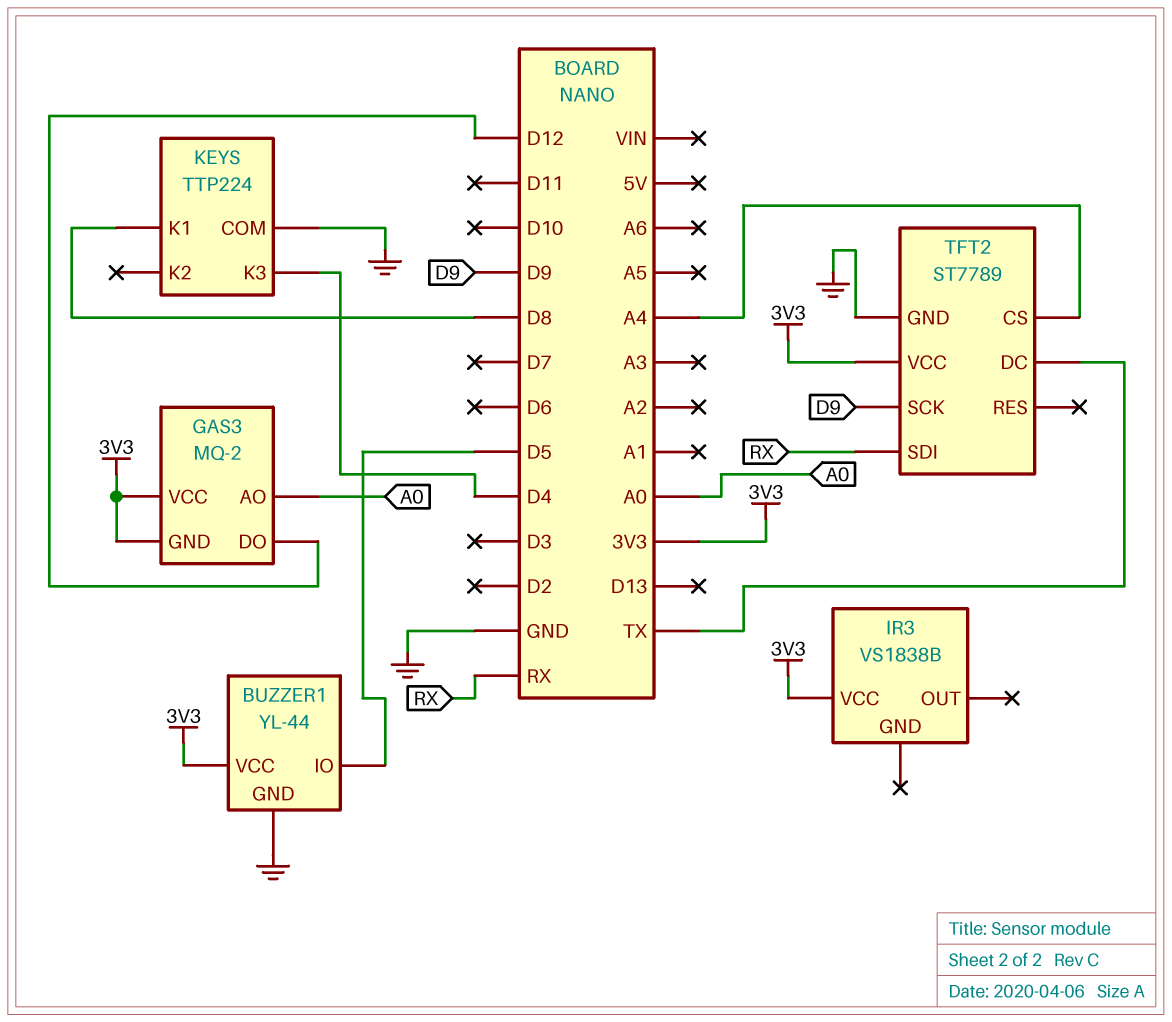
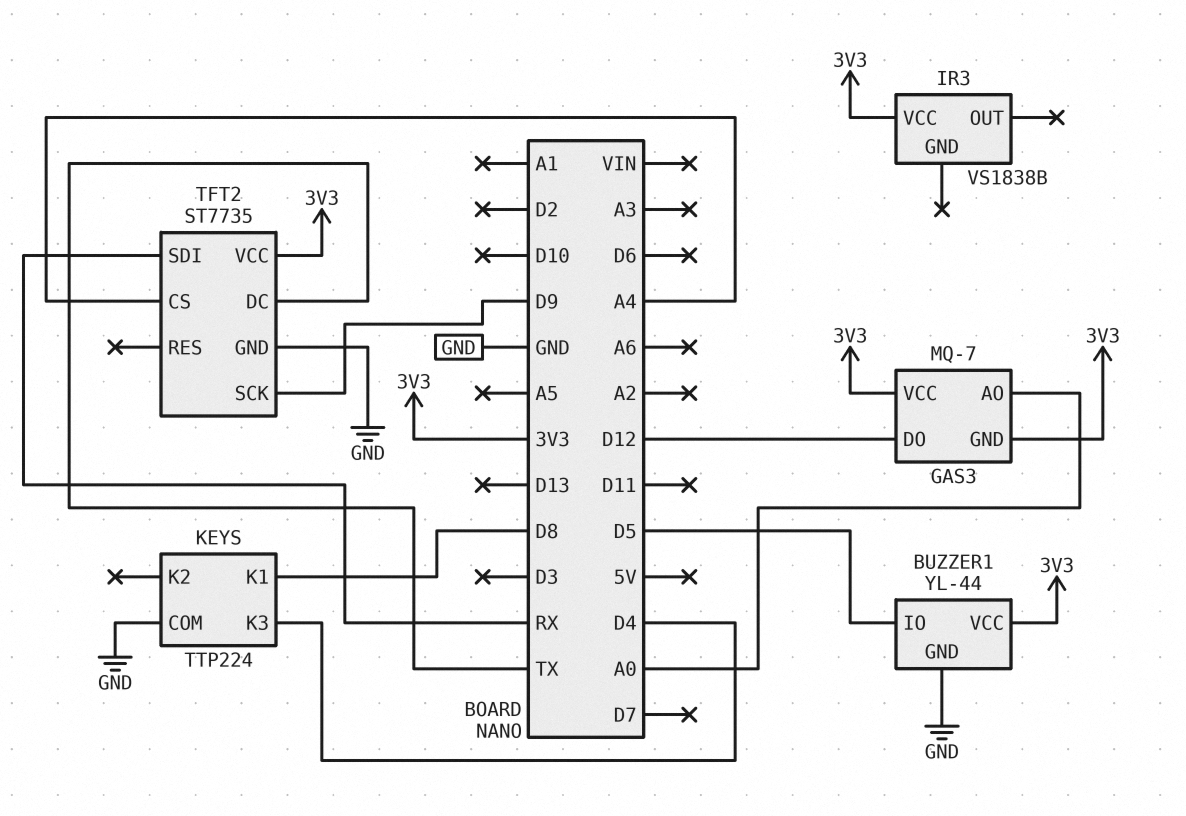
GAS3: MQ-2 -> MQ-7
TFT2: ST7789 -> ST7735

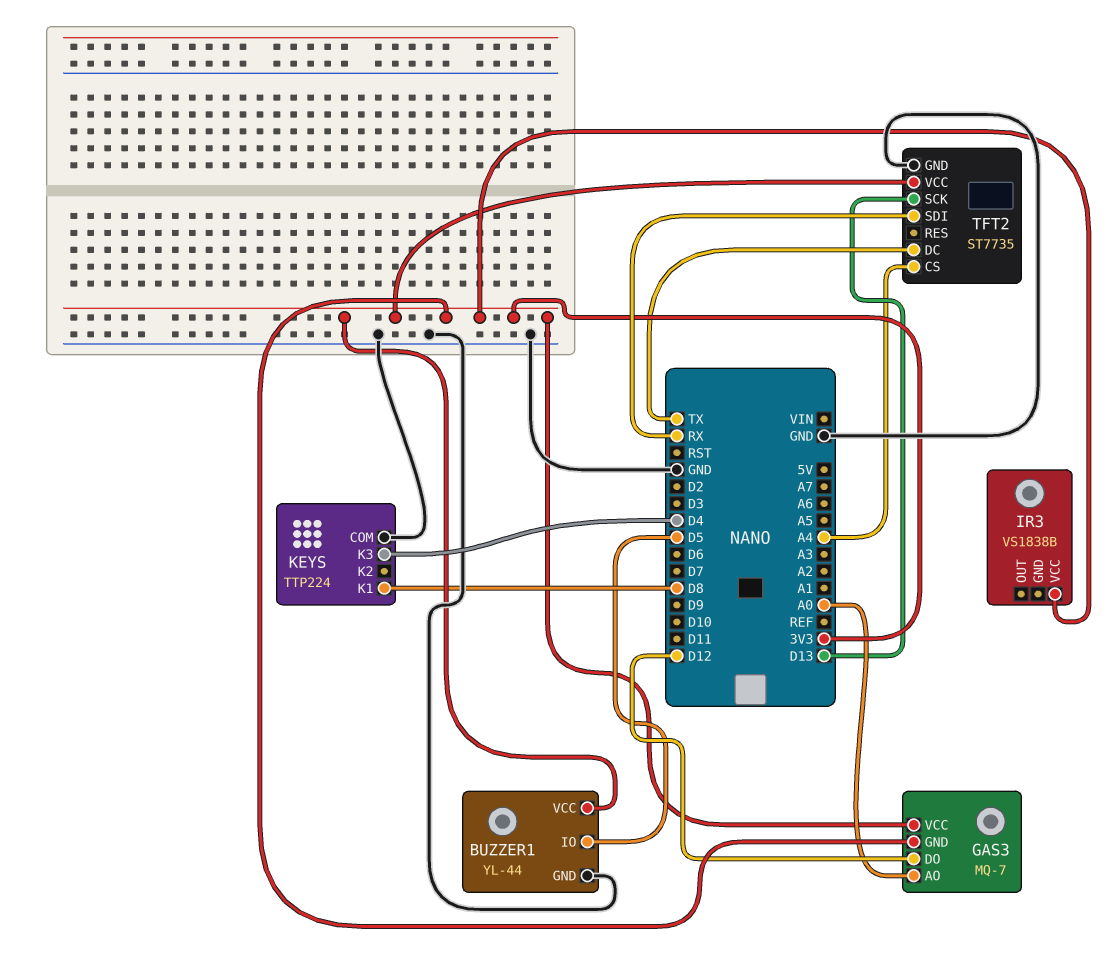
TFT2 pin SCK: D9 -> D13

